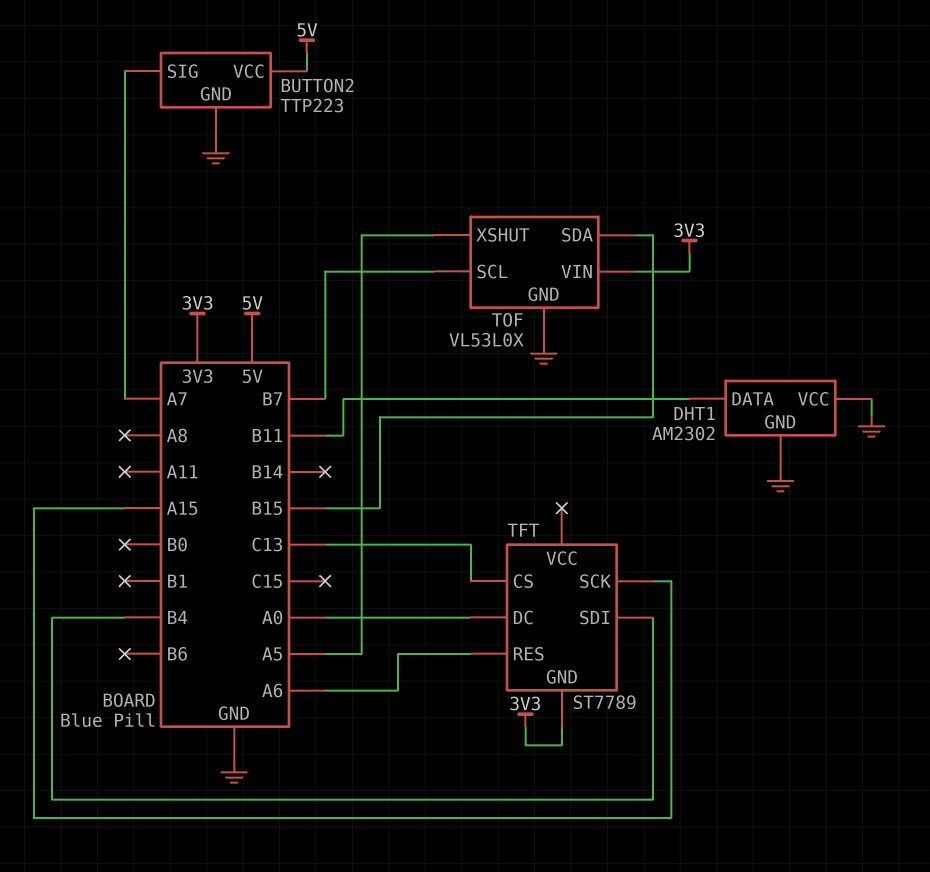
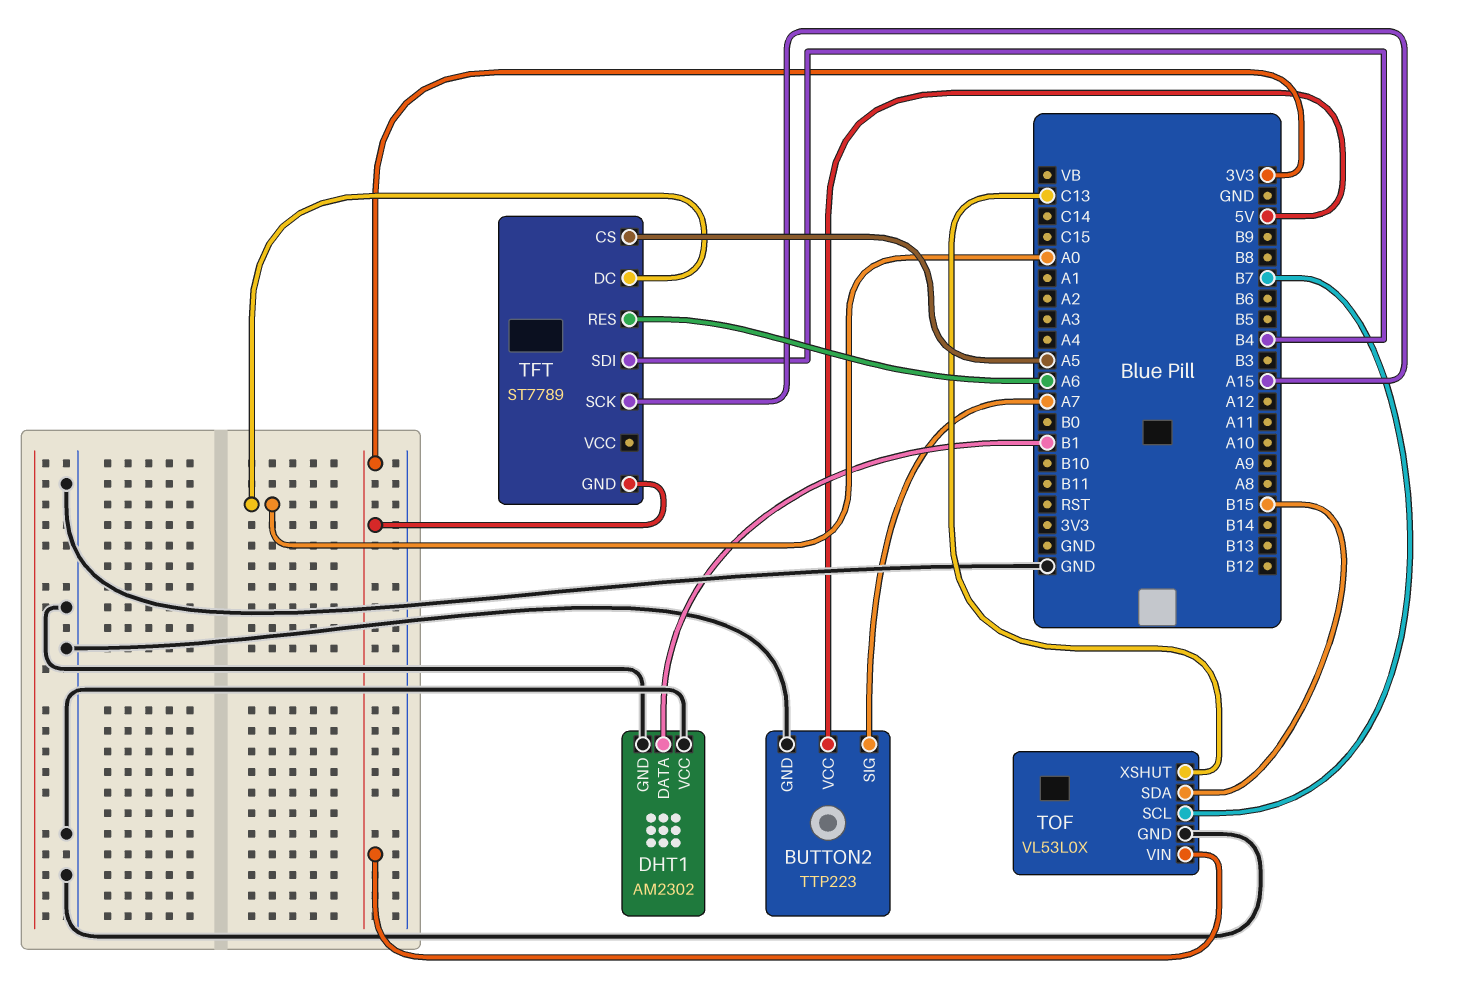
DHT1 pin DATA: B11 -> B1
TFT pin CS: C13 -> A5
TOF pin XSHUT: A5 -> C13

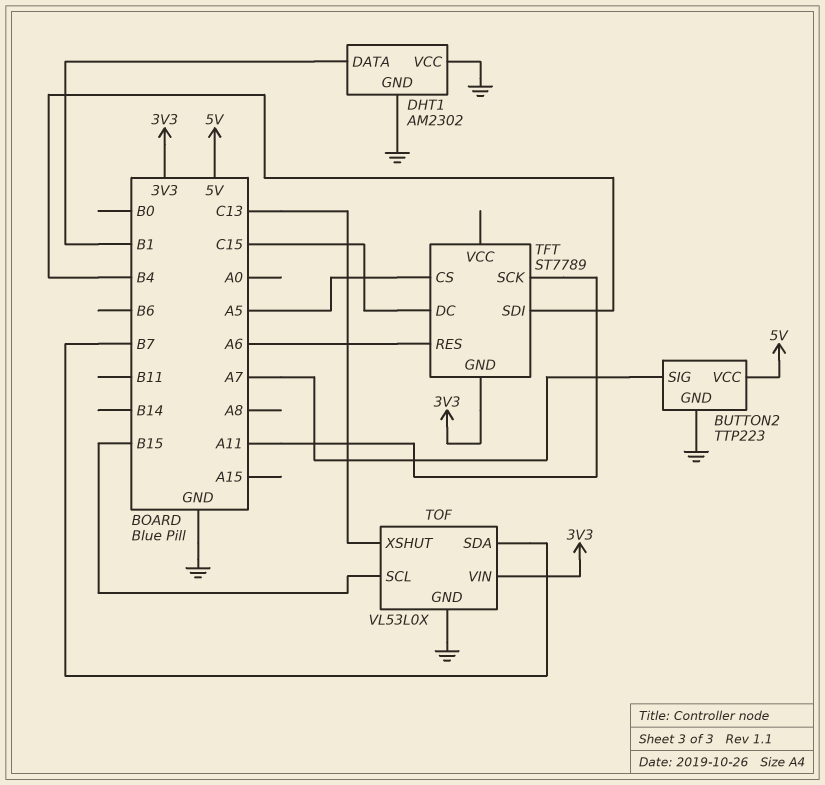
TFT pin DC: A0 -> C15
TFT pin SCK: A15 -> A11
TOF pin SCL: B7 -> B15
TOF pin SDA: B15 -> B7

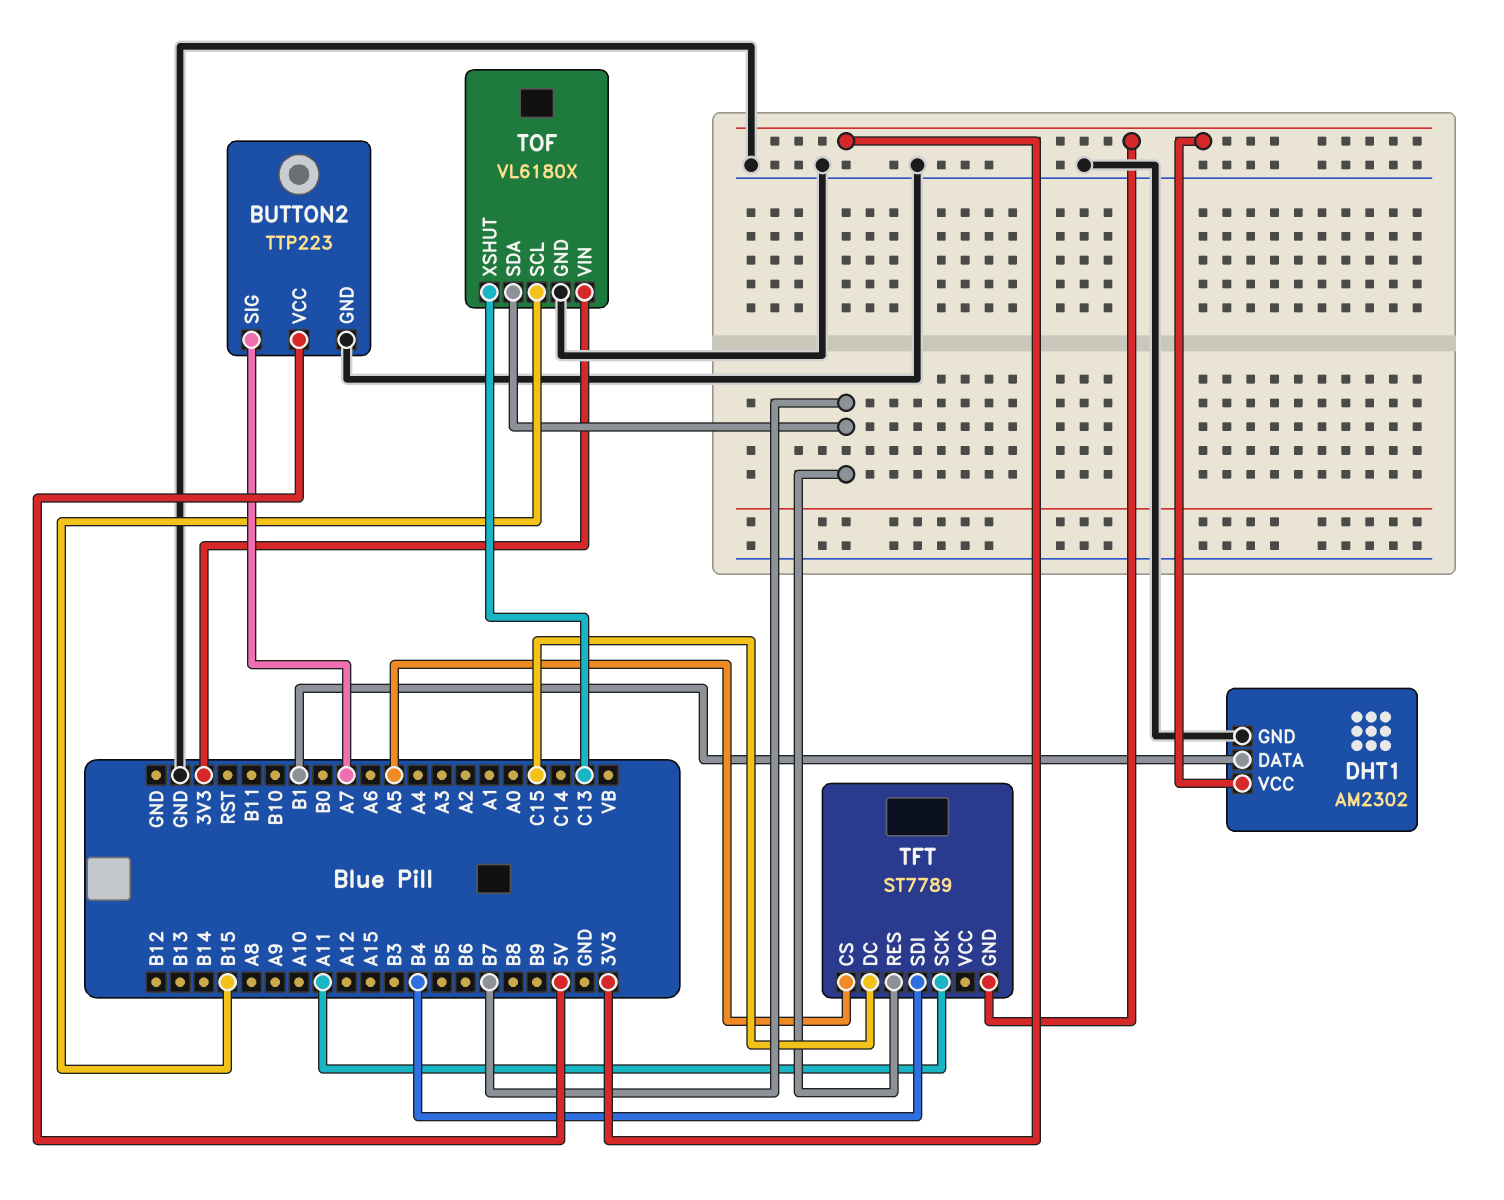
DHT1 pin VCC: GND -> 3V3
TFT pin RES: A6 -> B7
TOF: VL53L0X -> VL6180X

